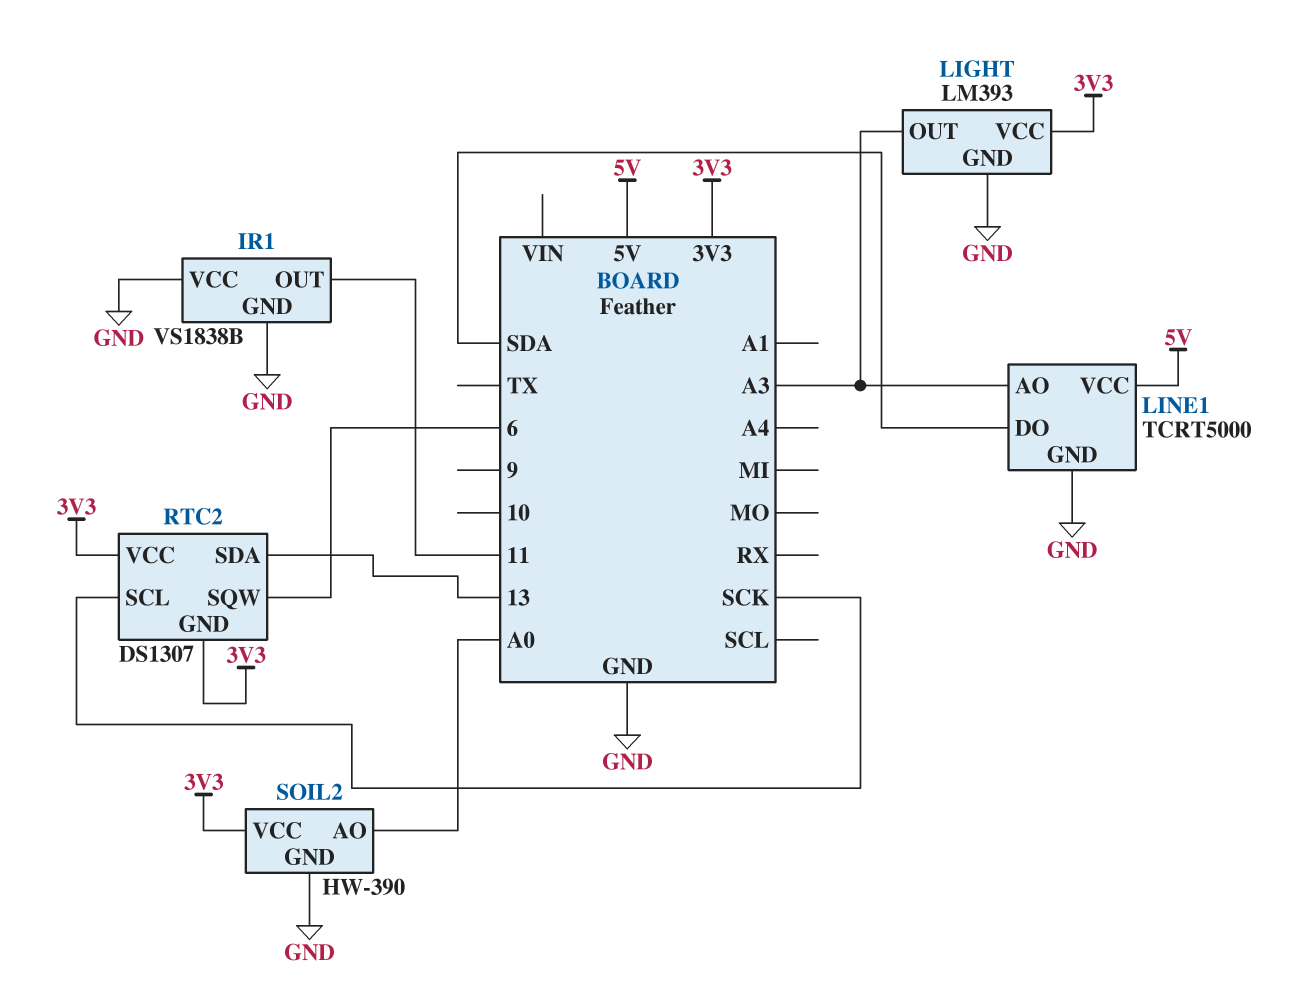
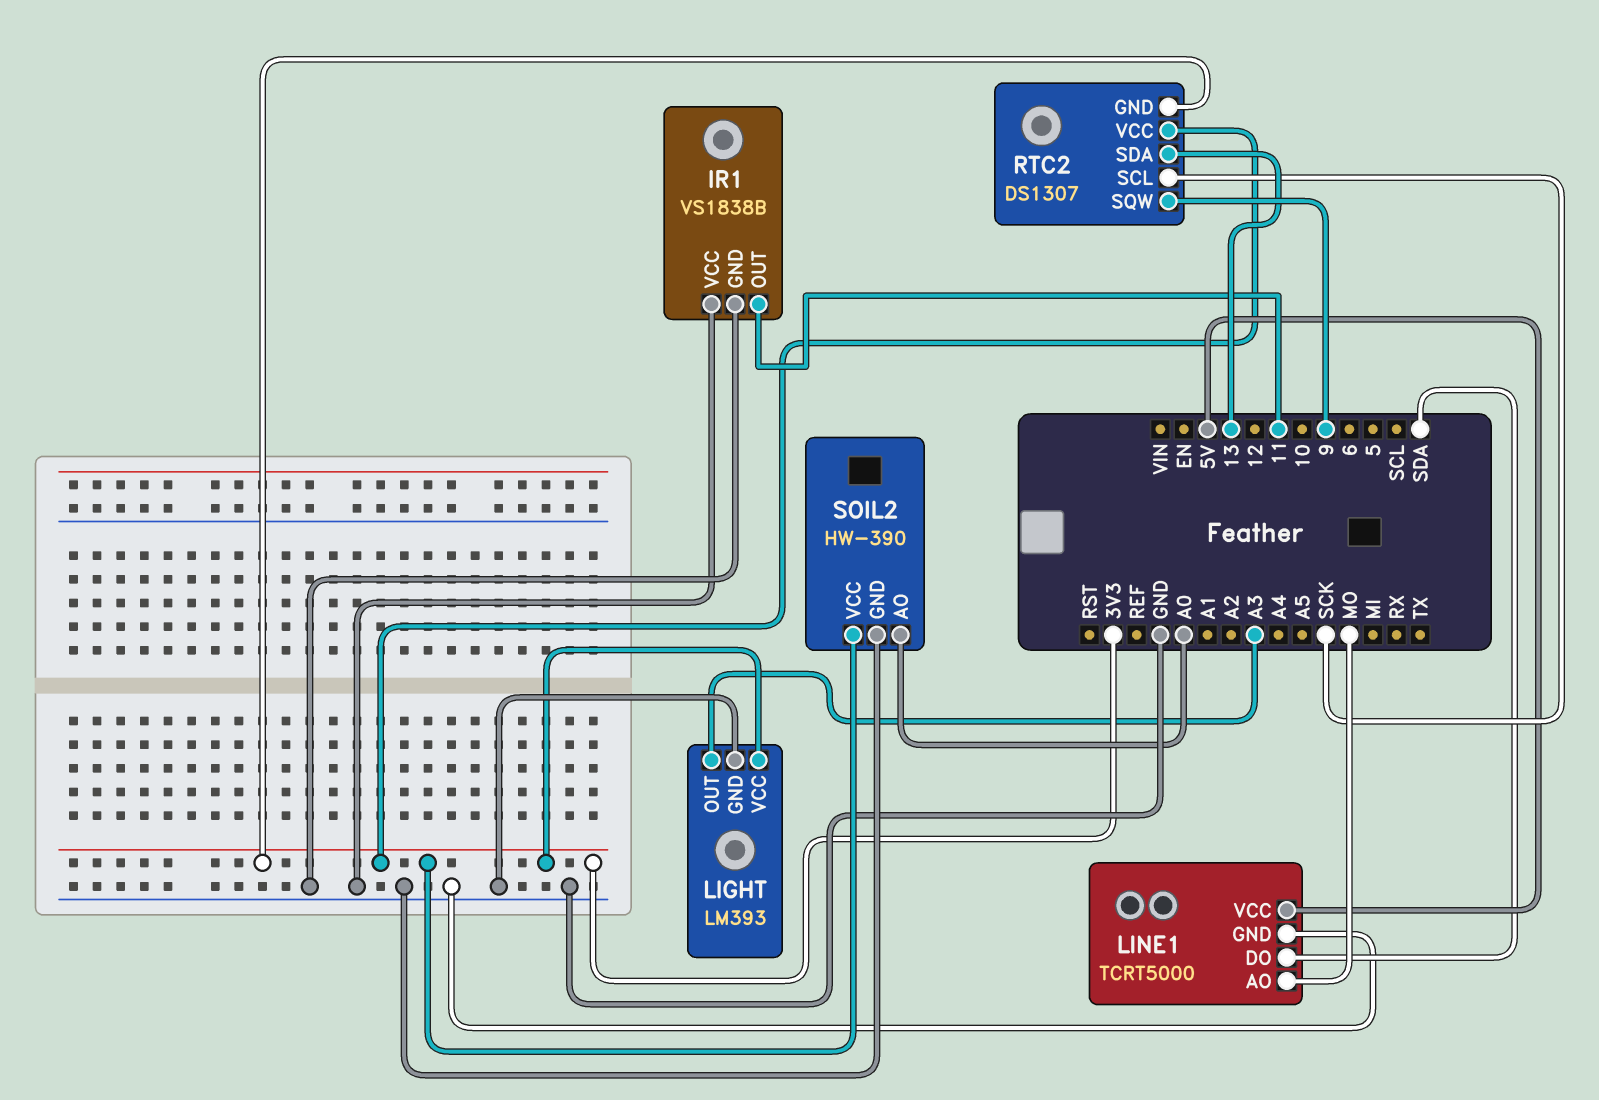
LINE1 pin AO: A3 -> MO
RTC2 pin SQW: 6 -> 9

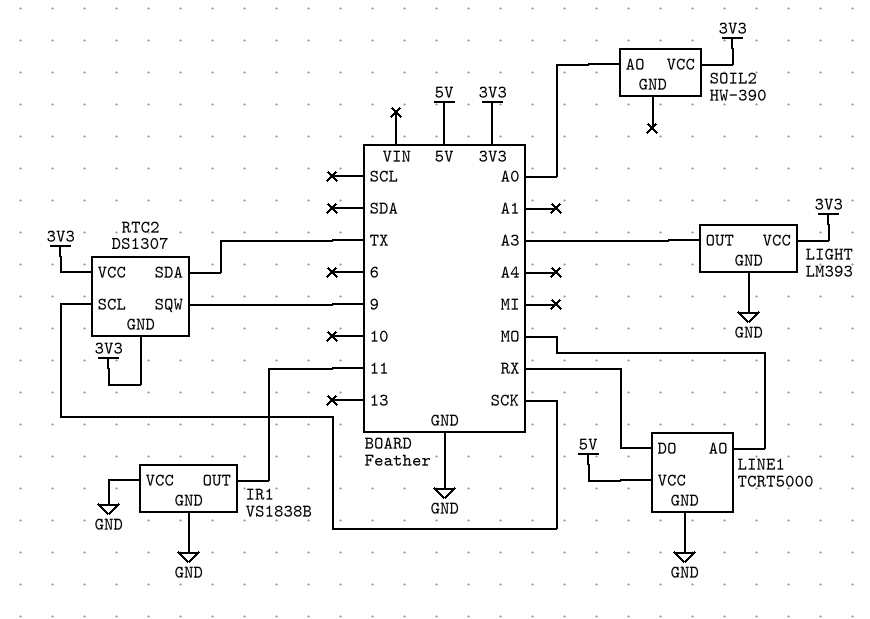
LINE1 pin DO: SDA -> RX
RTC2 pin SDA: 13 -> TX
SOIL2 pin GND: GND -> none

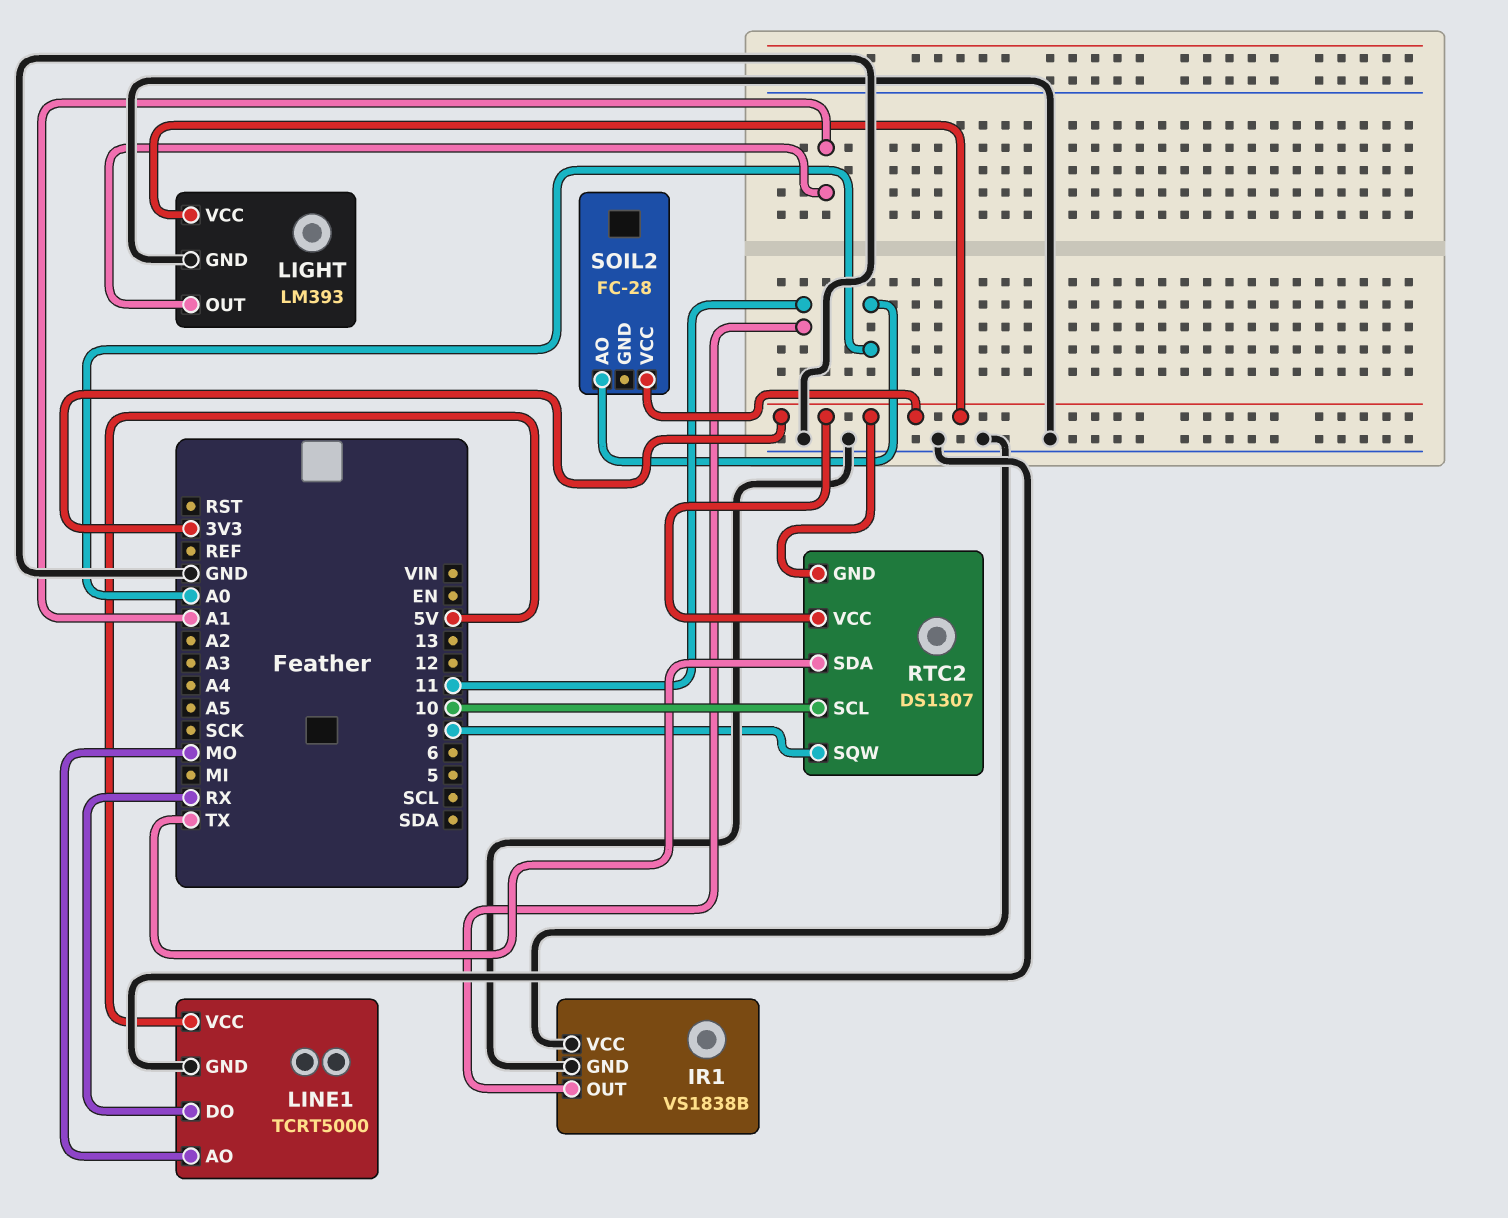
LIGHT pin OUT: A3 -> A1
RTC2 pin SCL: SCK -> 10
SOIL2: HW-390 -> FC-28

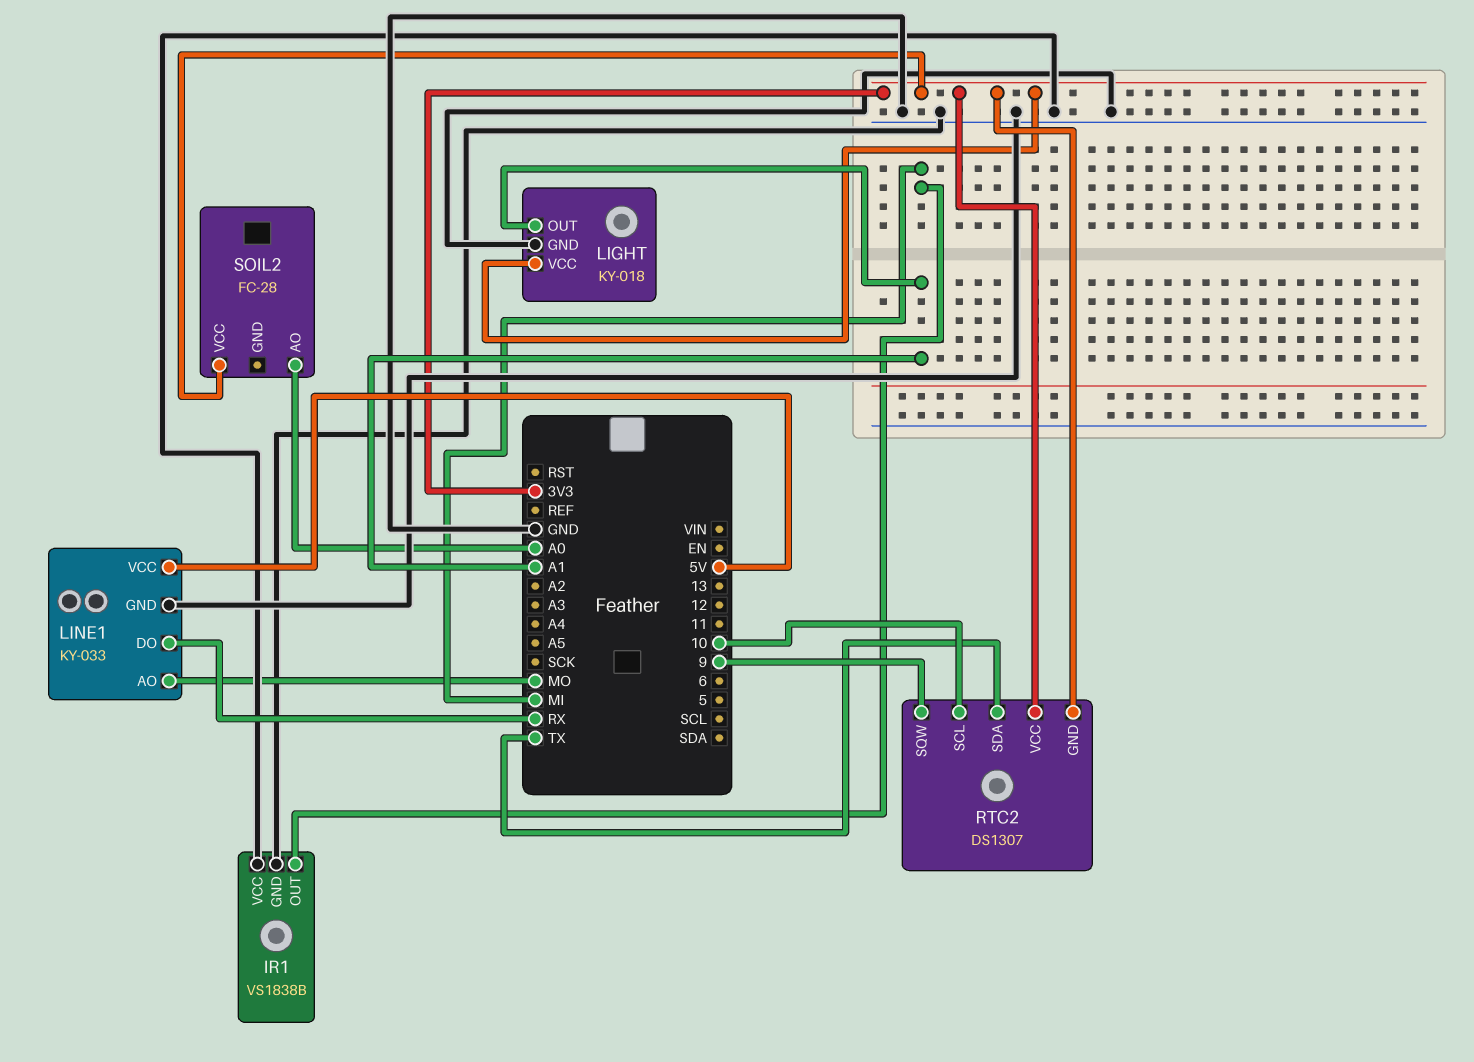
IR1 pin OUT: 11 -> MI
LIGHT: LM393 -> KY-018
LINE1: TCRT5000 -> KY-033

